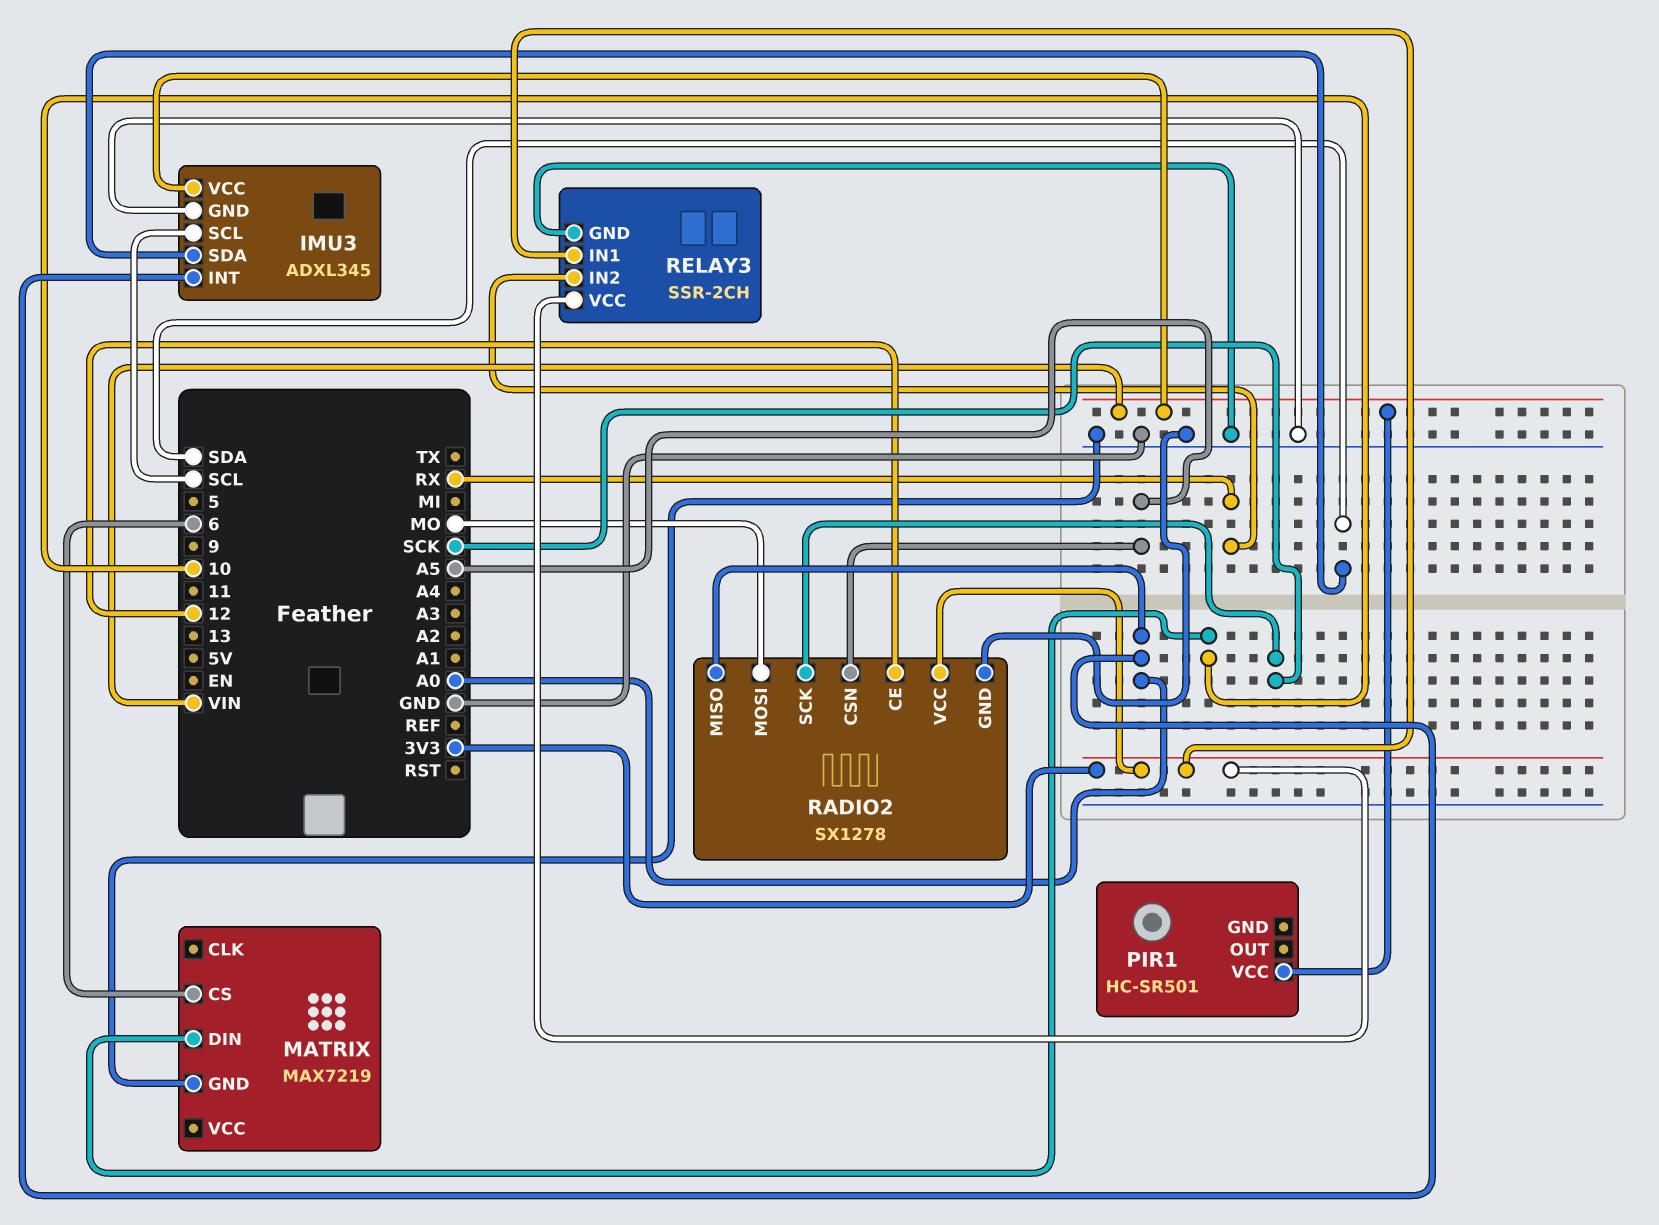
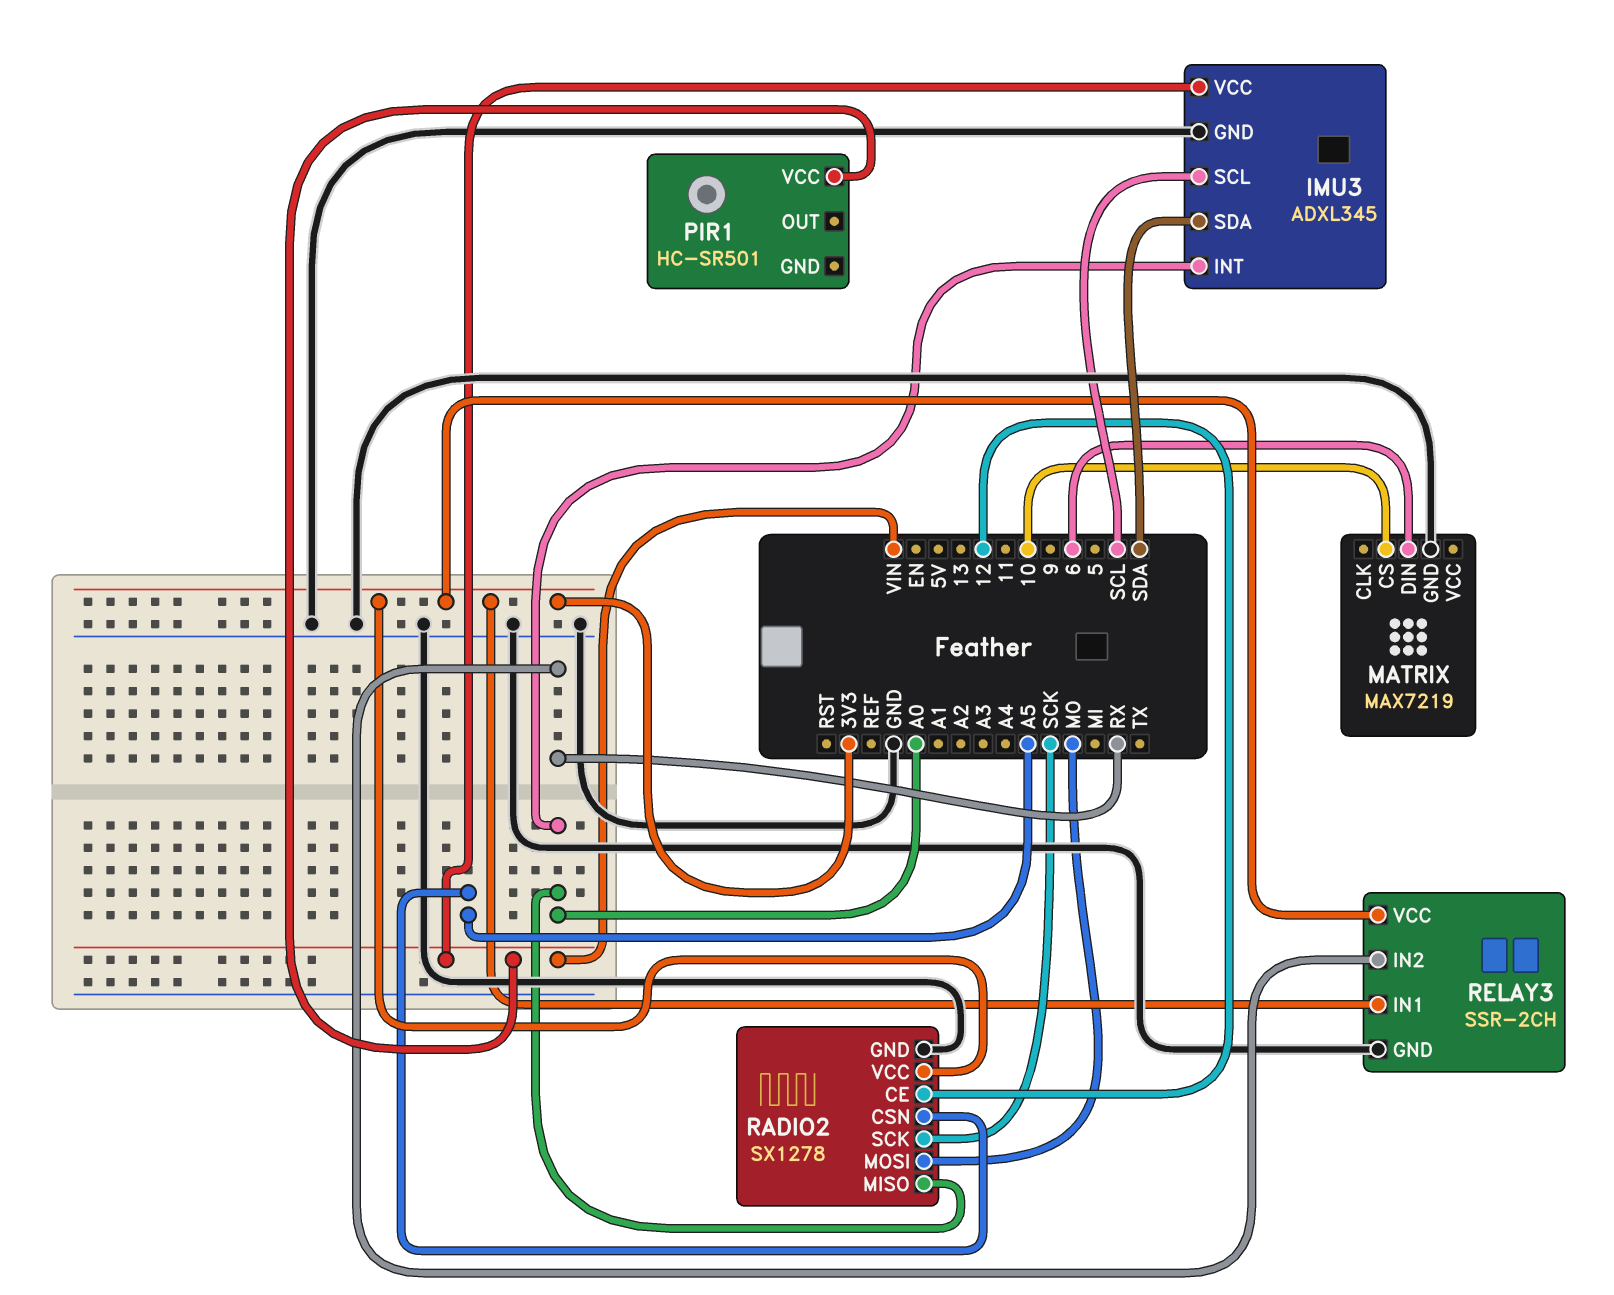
MATRIX pin CS: 6 -> 10
MATRIX pin DIN: 10 -> 6

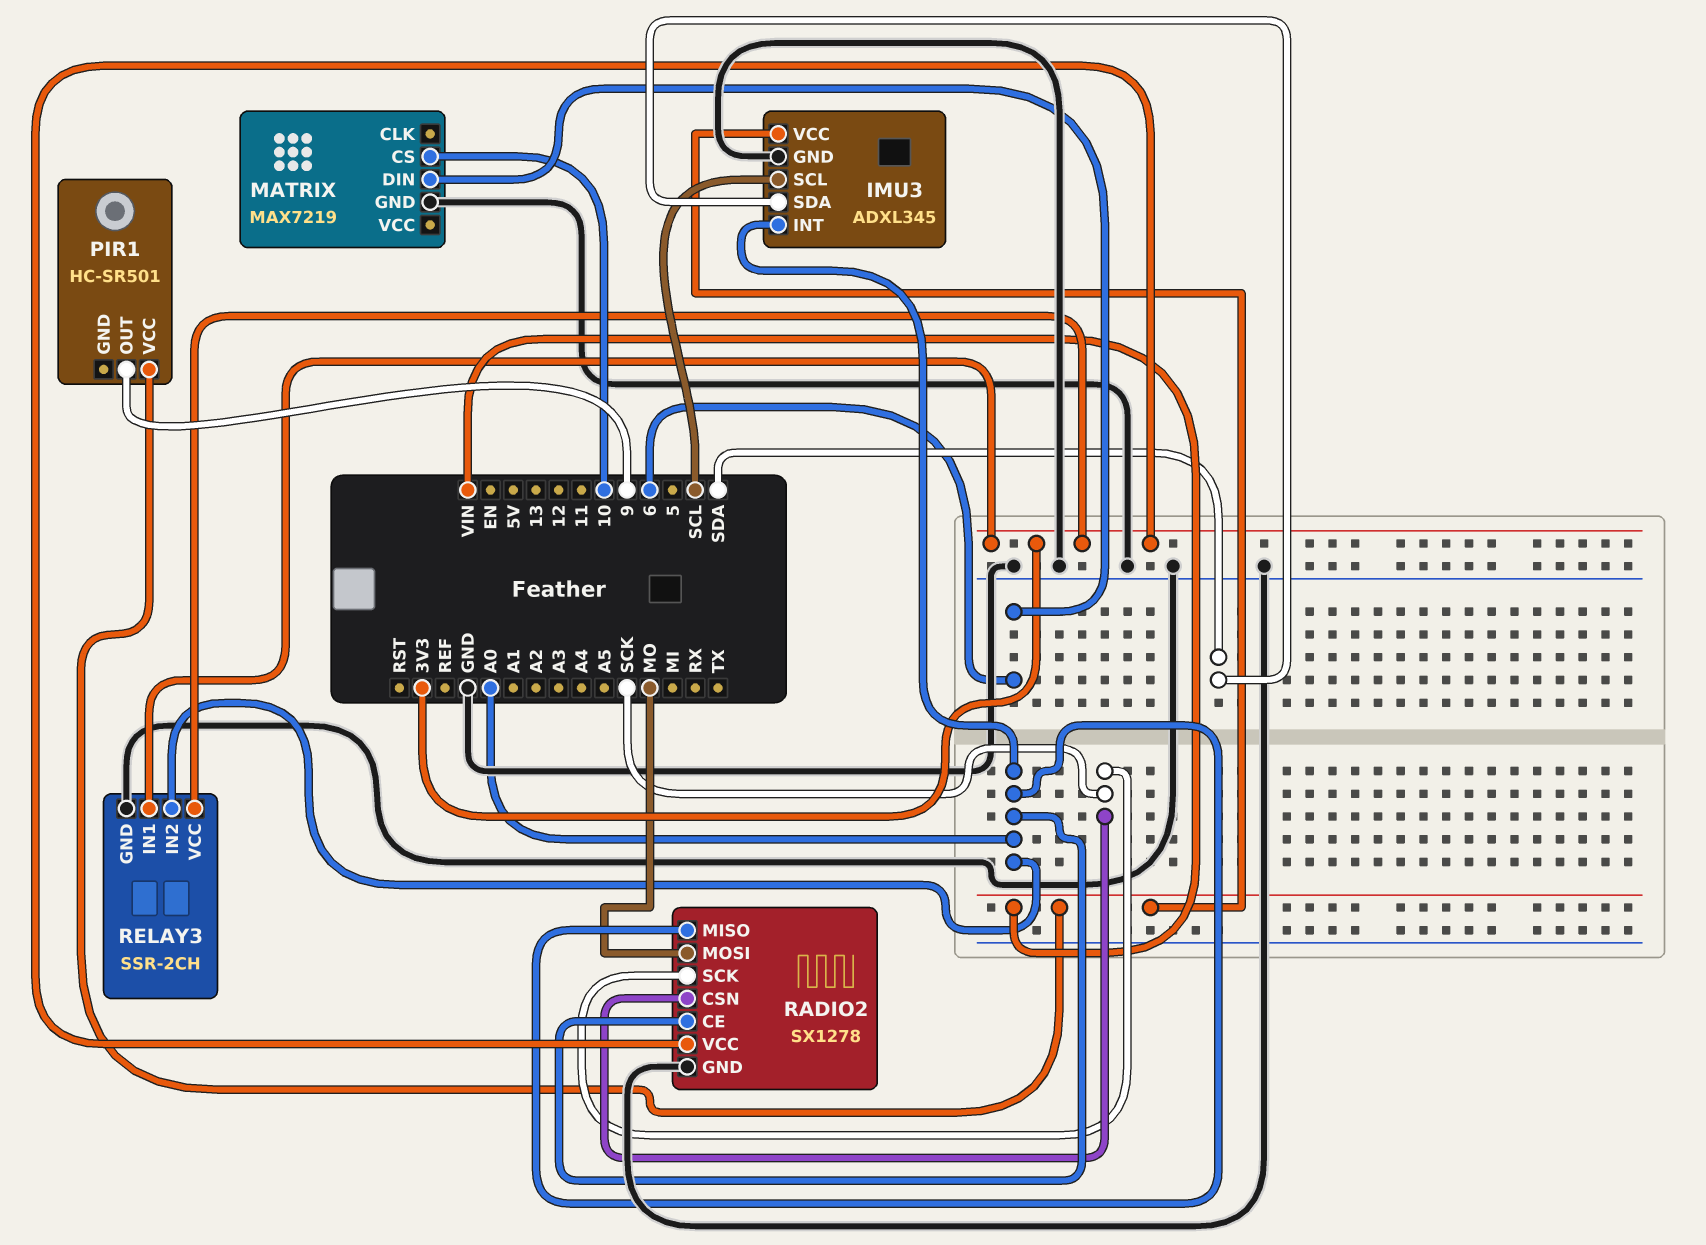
PIR1 pin OUT: none -> 9
RADIO2 pin CE: 12 -> A0
RADIO2 pin CSN: A5 -> SCK
RELAY3 pin IN2: RX -> A0

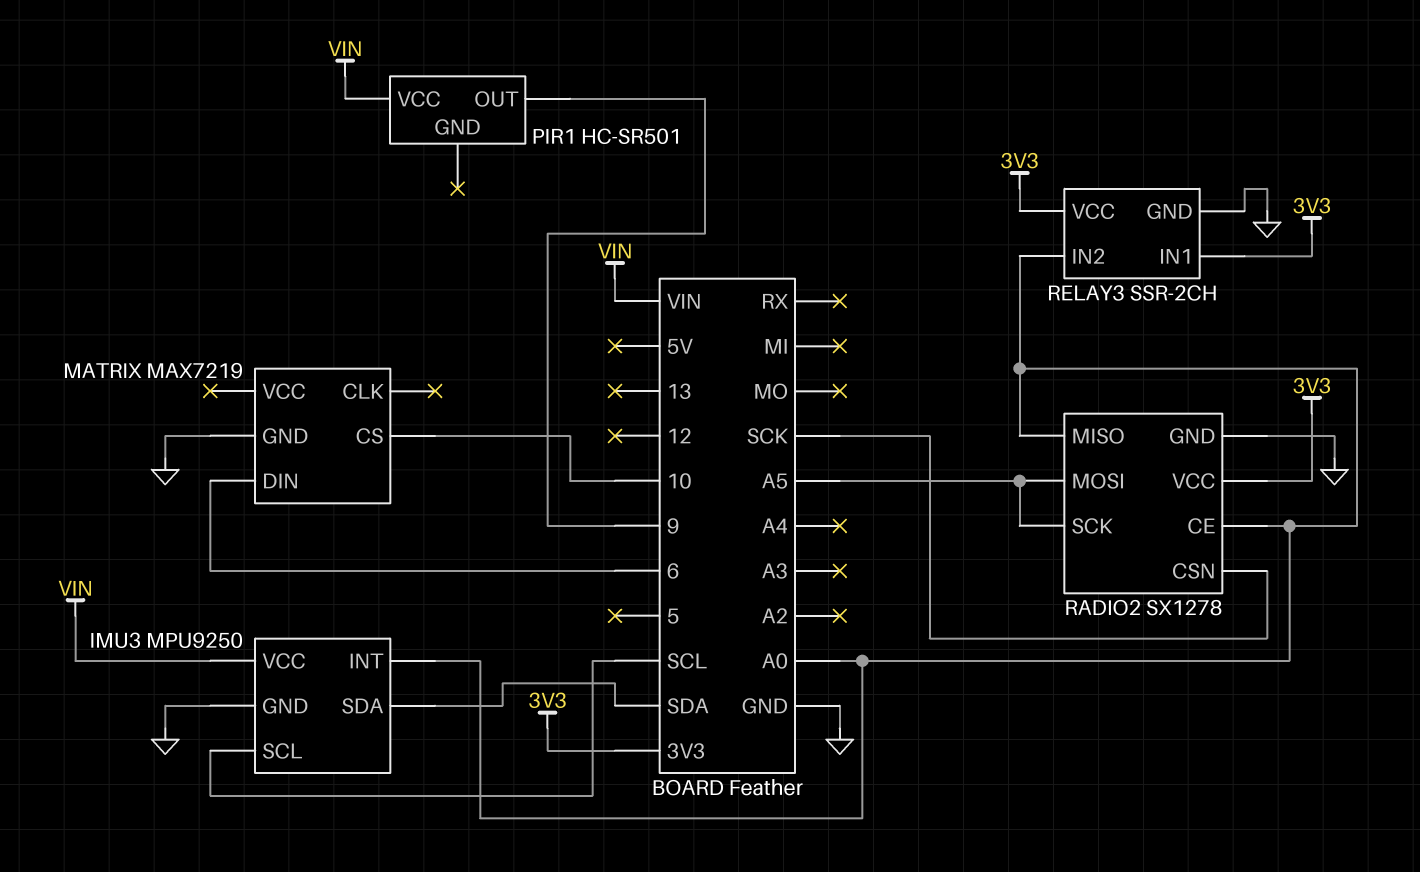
IMU3: ADXL345 -> MPU9250
RADIO2 pin MOSI: MO -> A5
RADIO2 pin SCK: SCK -> A5

